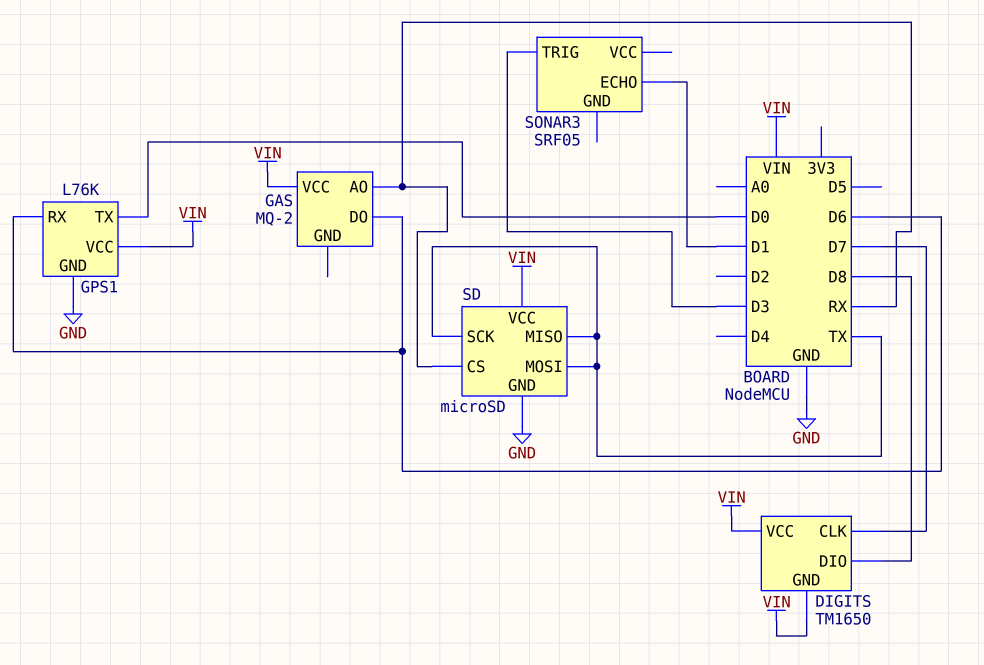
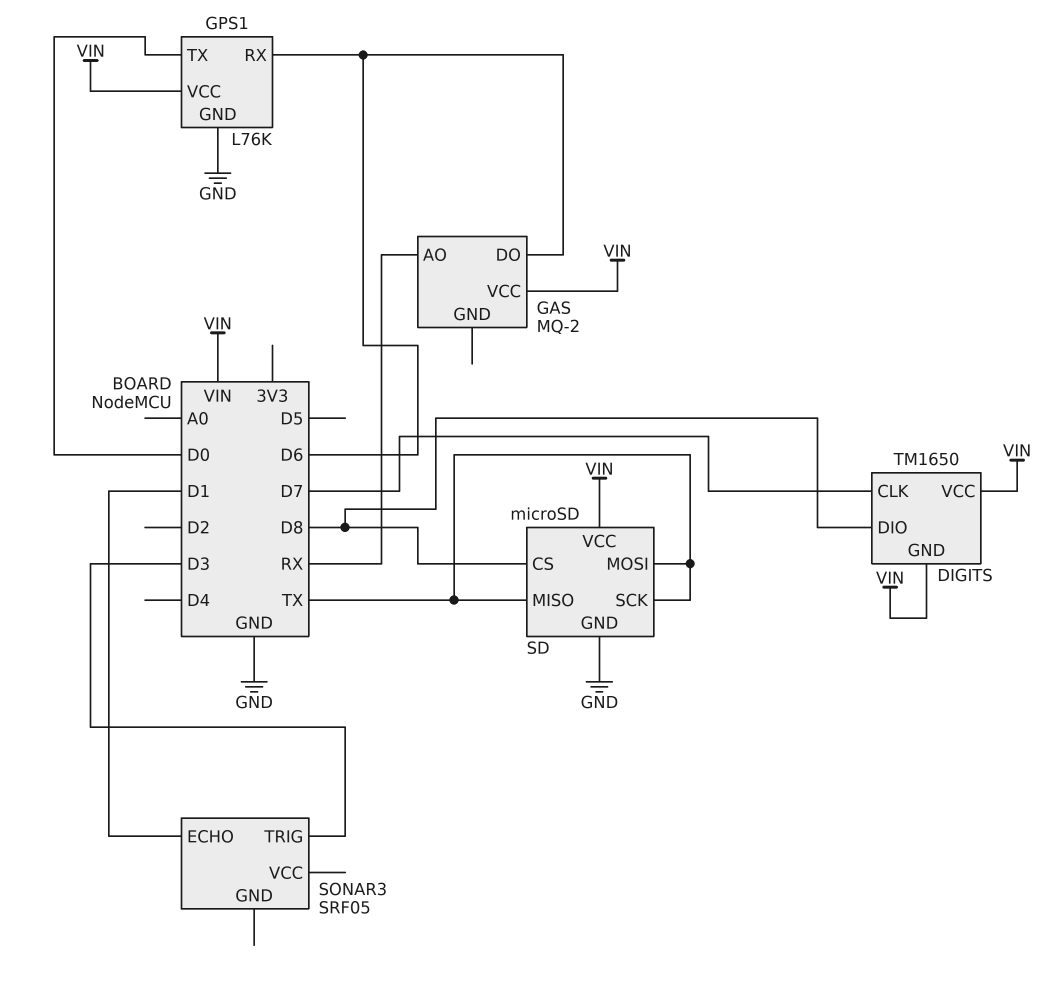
SD pin CS: RX -> D8

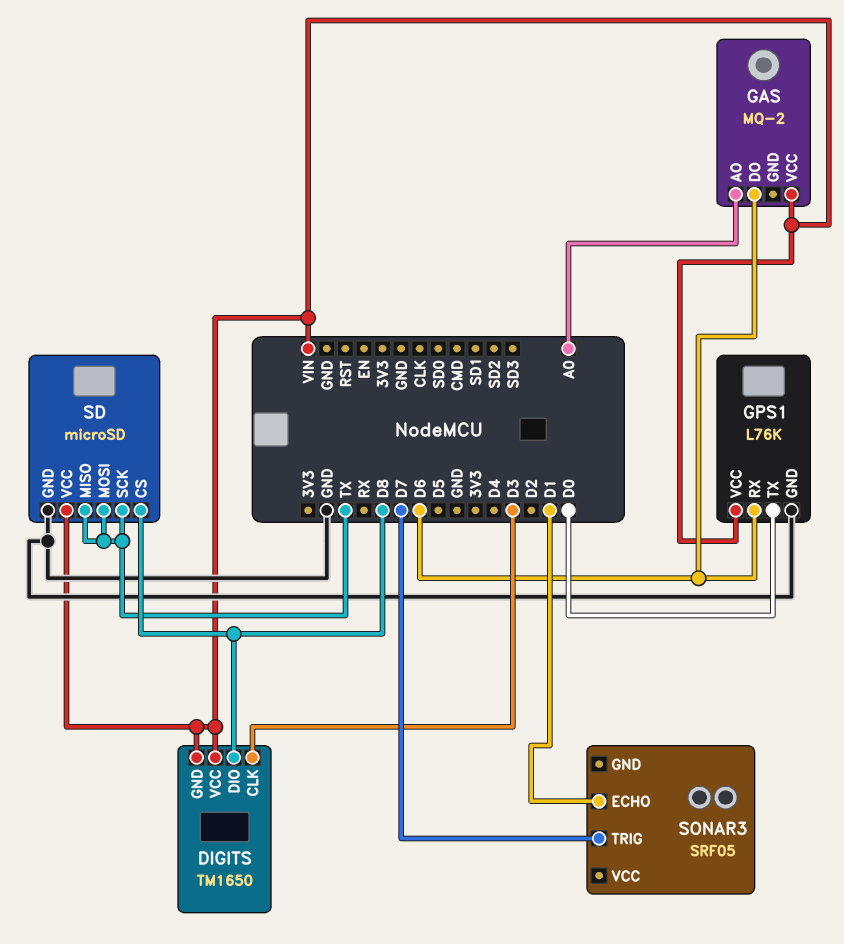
DIGITS pin CLK: D7 -> D3
GAS pin AO: RX -> A0
SONAR3 pin TRIG: D3 -> D7

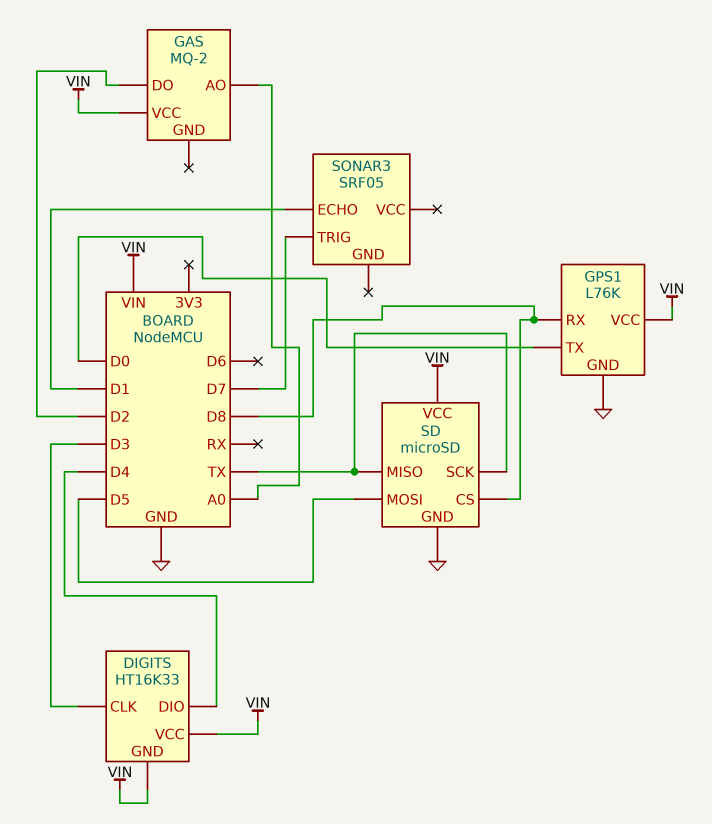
DIGITS: TM1650 -> HT16K33
DIGITS pin DIO: D8 -> D4
GAS pin DO: D6 -> D2
GPS1 pin RX: D6 -> D8
SD pin MOSI: TX -> D5

